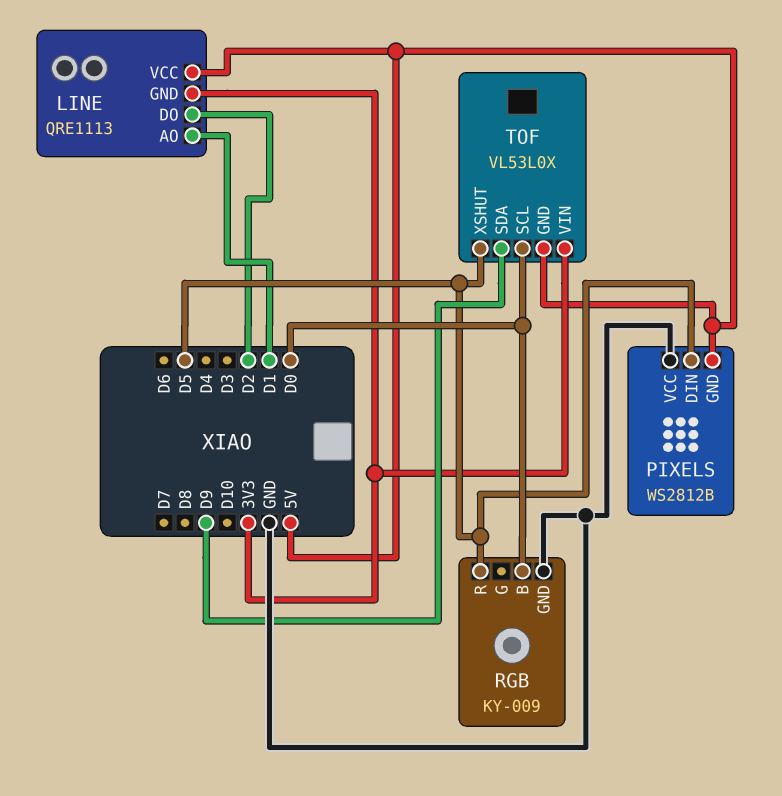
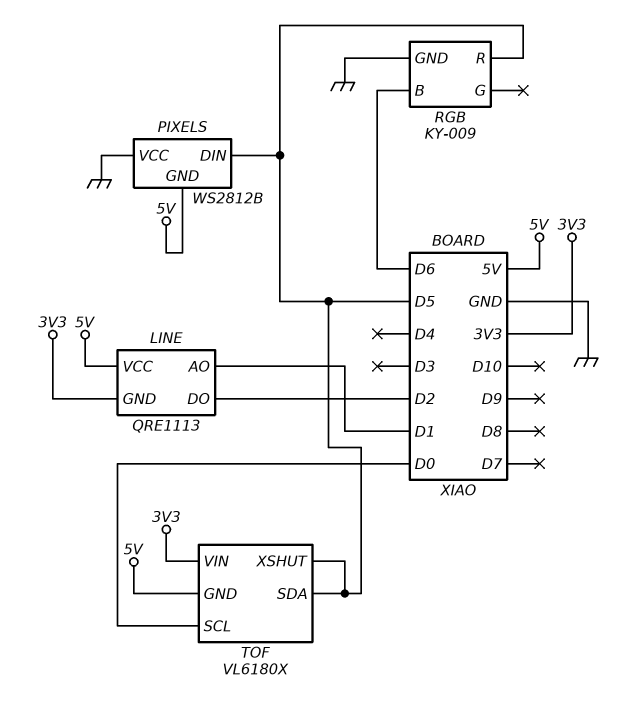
RGB pin B: D0 -> D6
TOF: VL53L0X -> VL6180X
TOF pin SDA: D9 -> D5

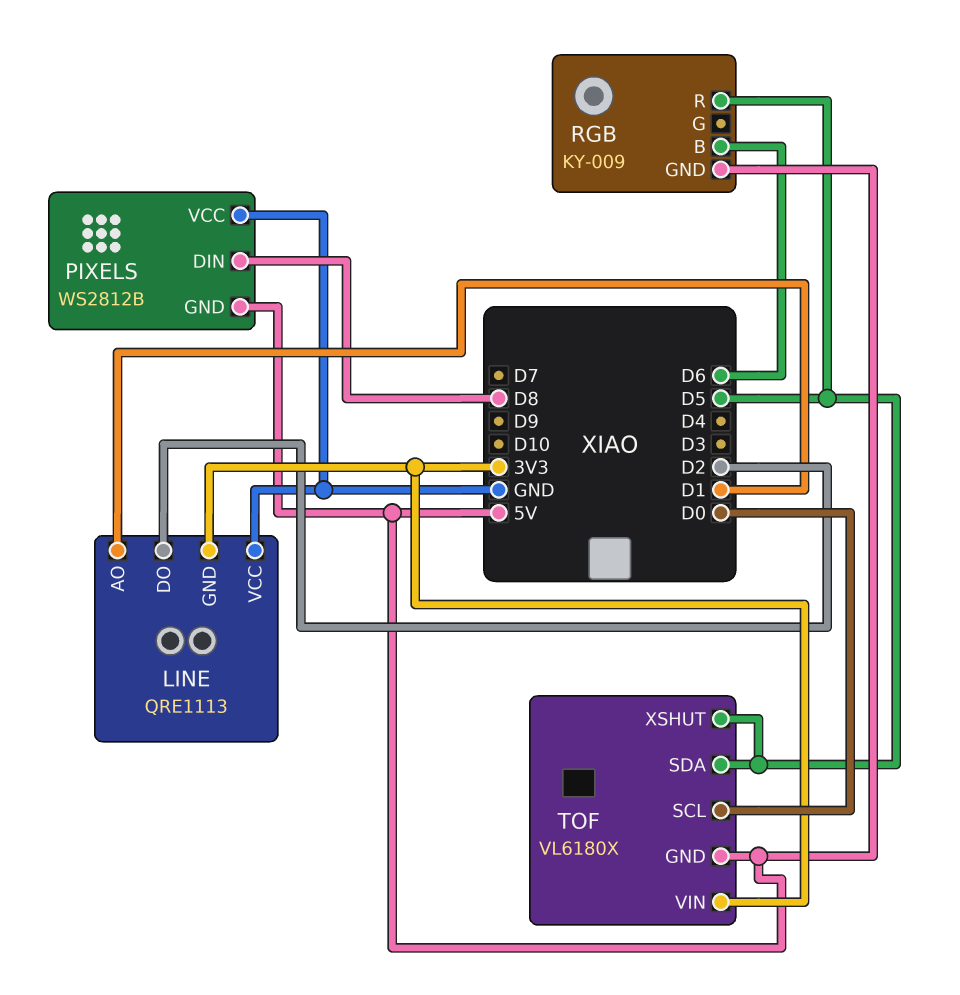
LINE pin VCC: 5V -> GND
PIXELS pin DIN: D5 -> D8
RGB pin GND: GND -> 5V

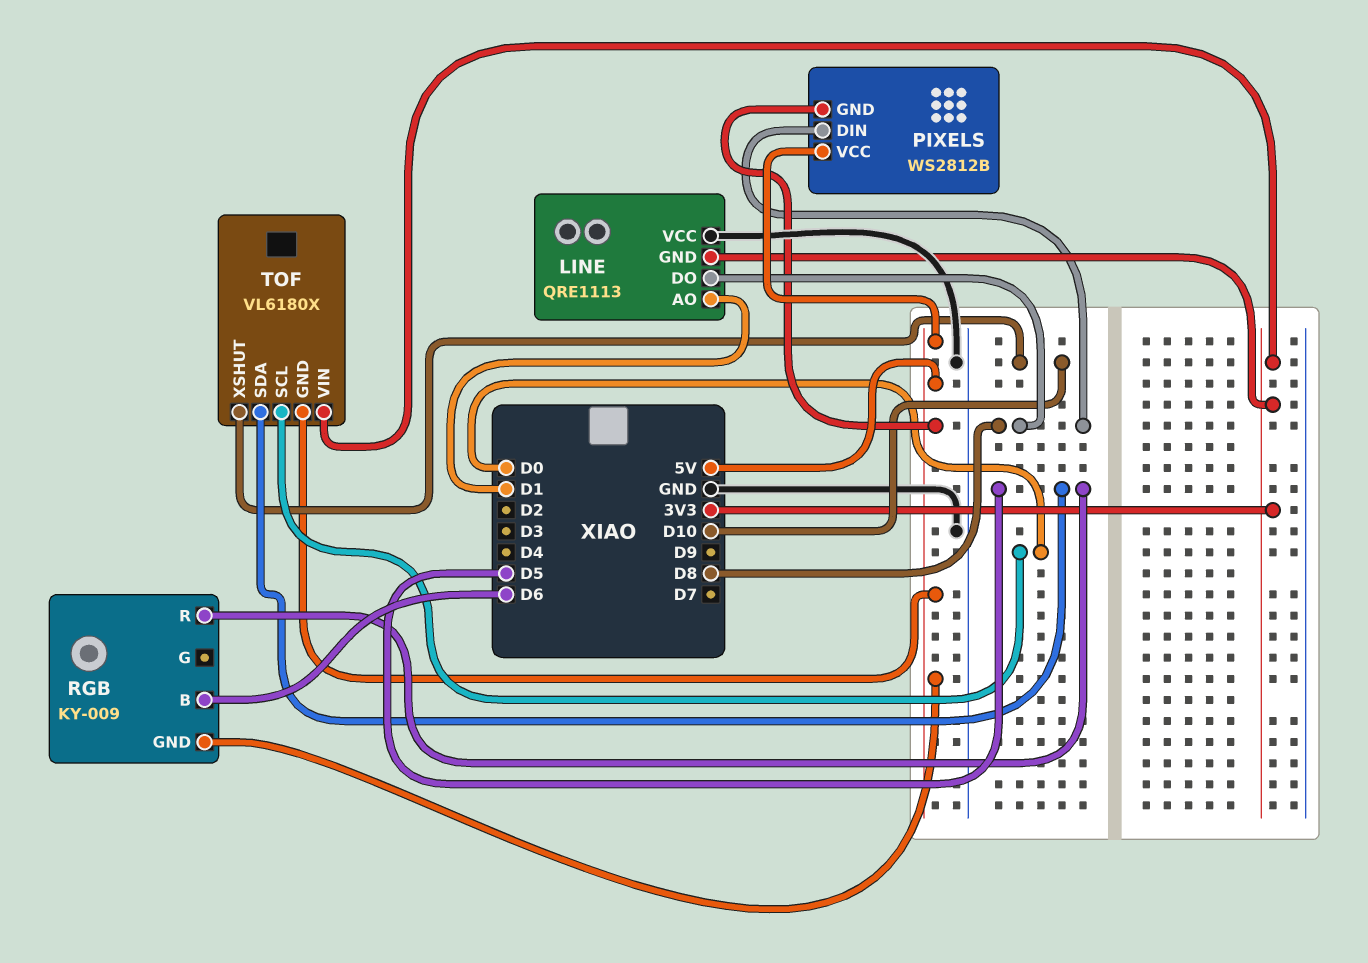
LINE pin DO: D2 -> D8
PIXELS pin VCC: GND -> 5V
TOF pin XSHUT: D5 -> D10

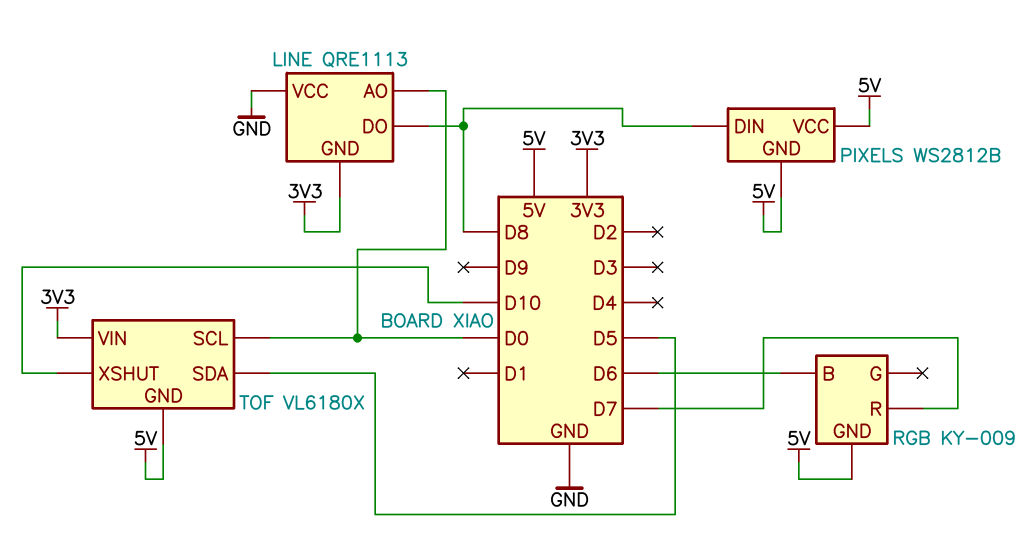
LINE pin AO: D1 -> D0
RGB pin R: D5 -> D7

